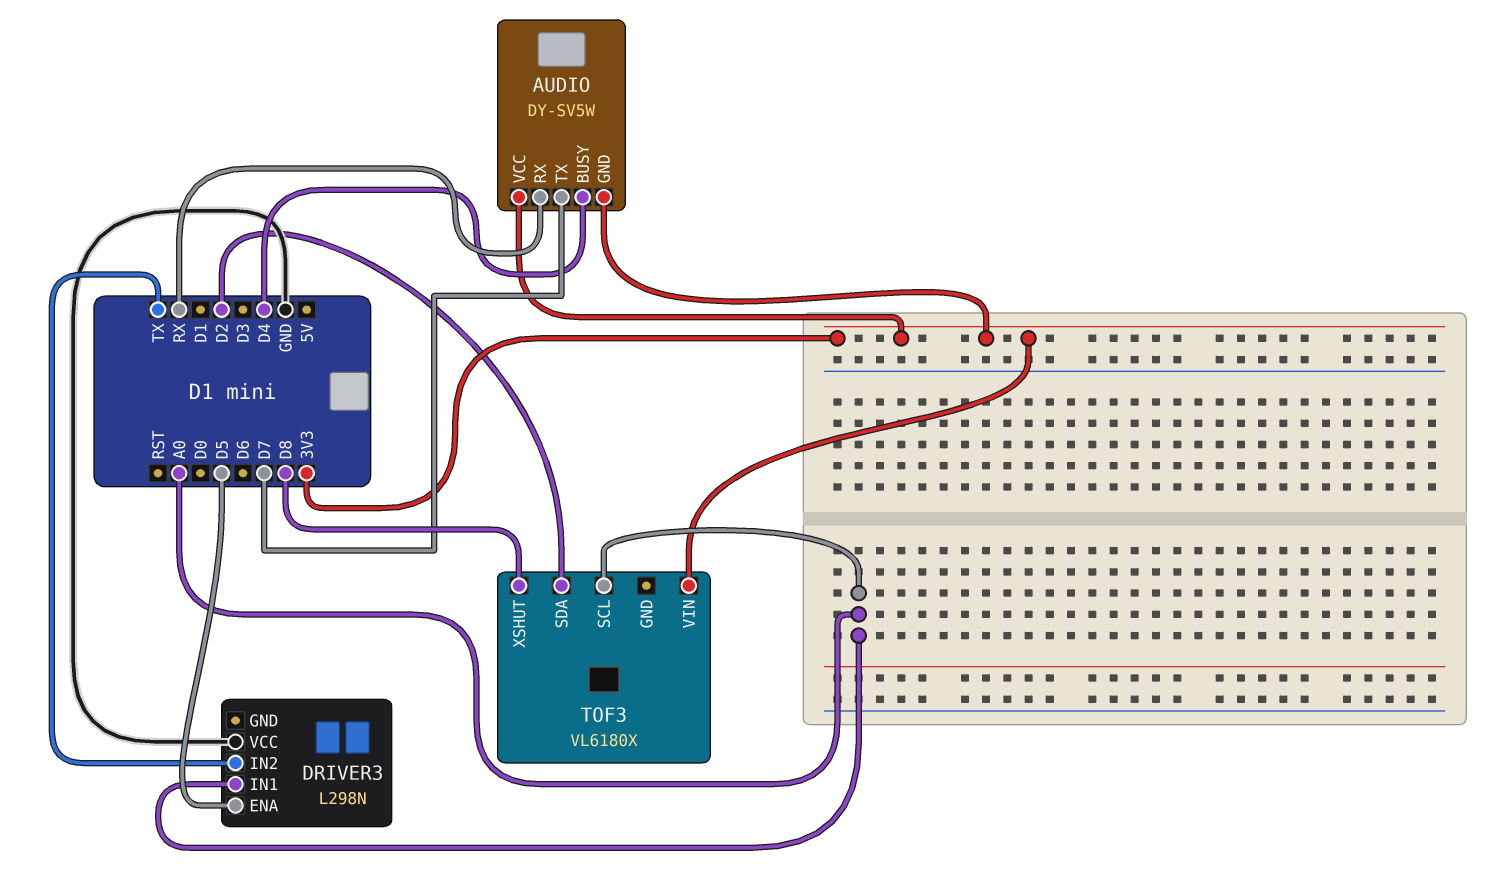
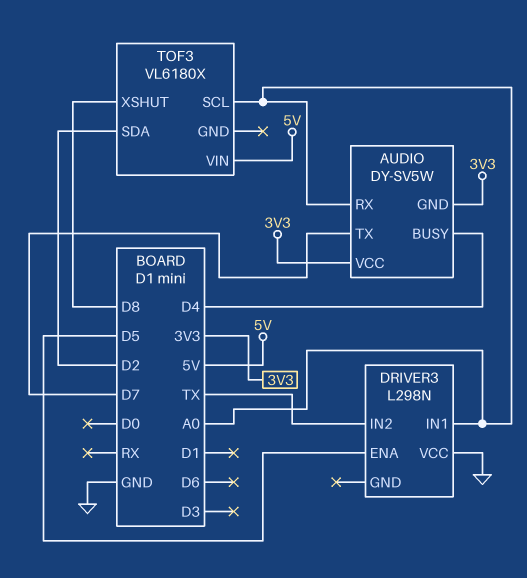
AUDIO pin RX: RX -> A0
TOF3 pin VIN: 3V3 -> 5V

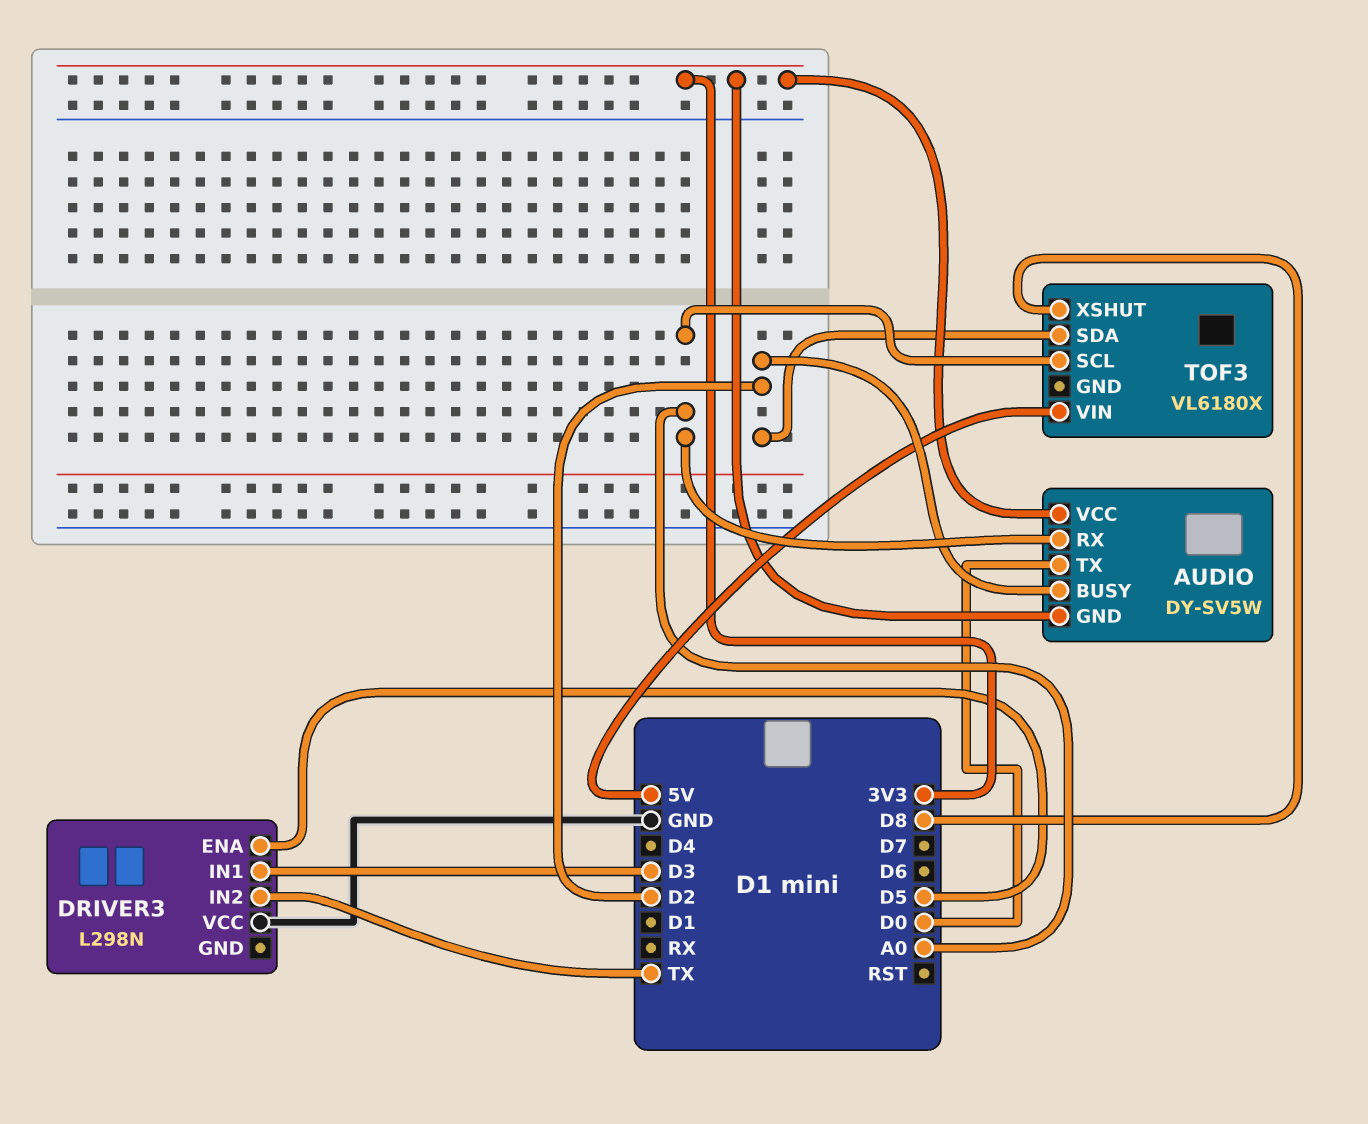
AUDIO pin BUSY: D4 -> D2
AUDIO pin TX: D7 -> D0
DRIVER3 pin IN1: A0 -> D3

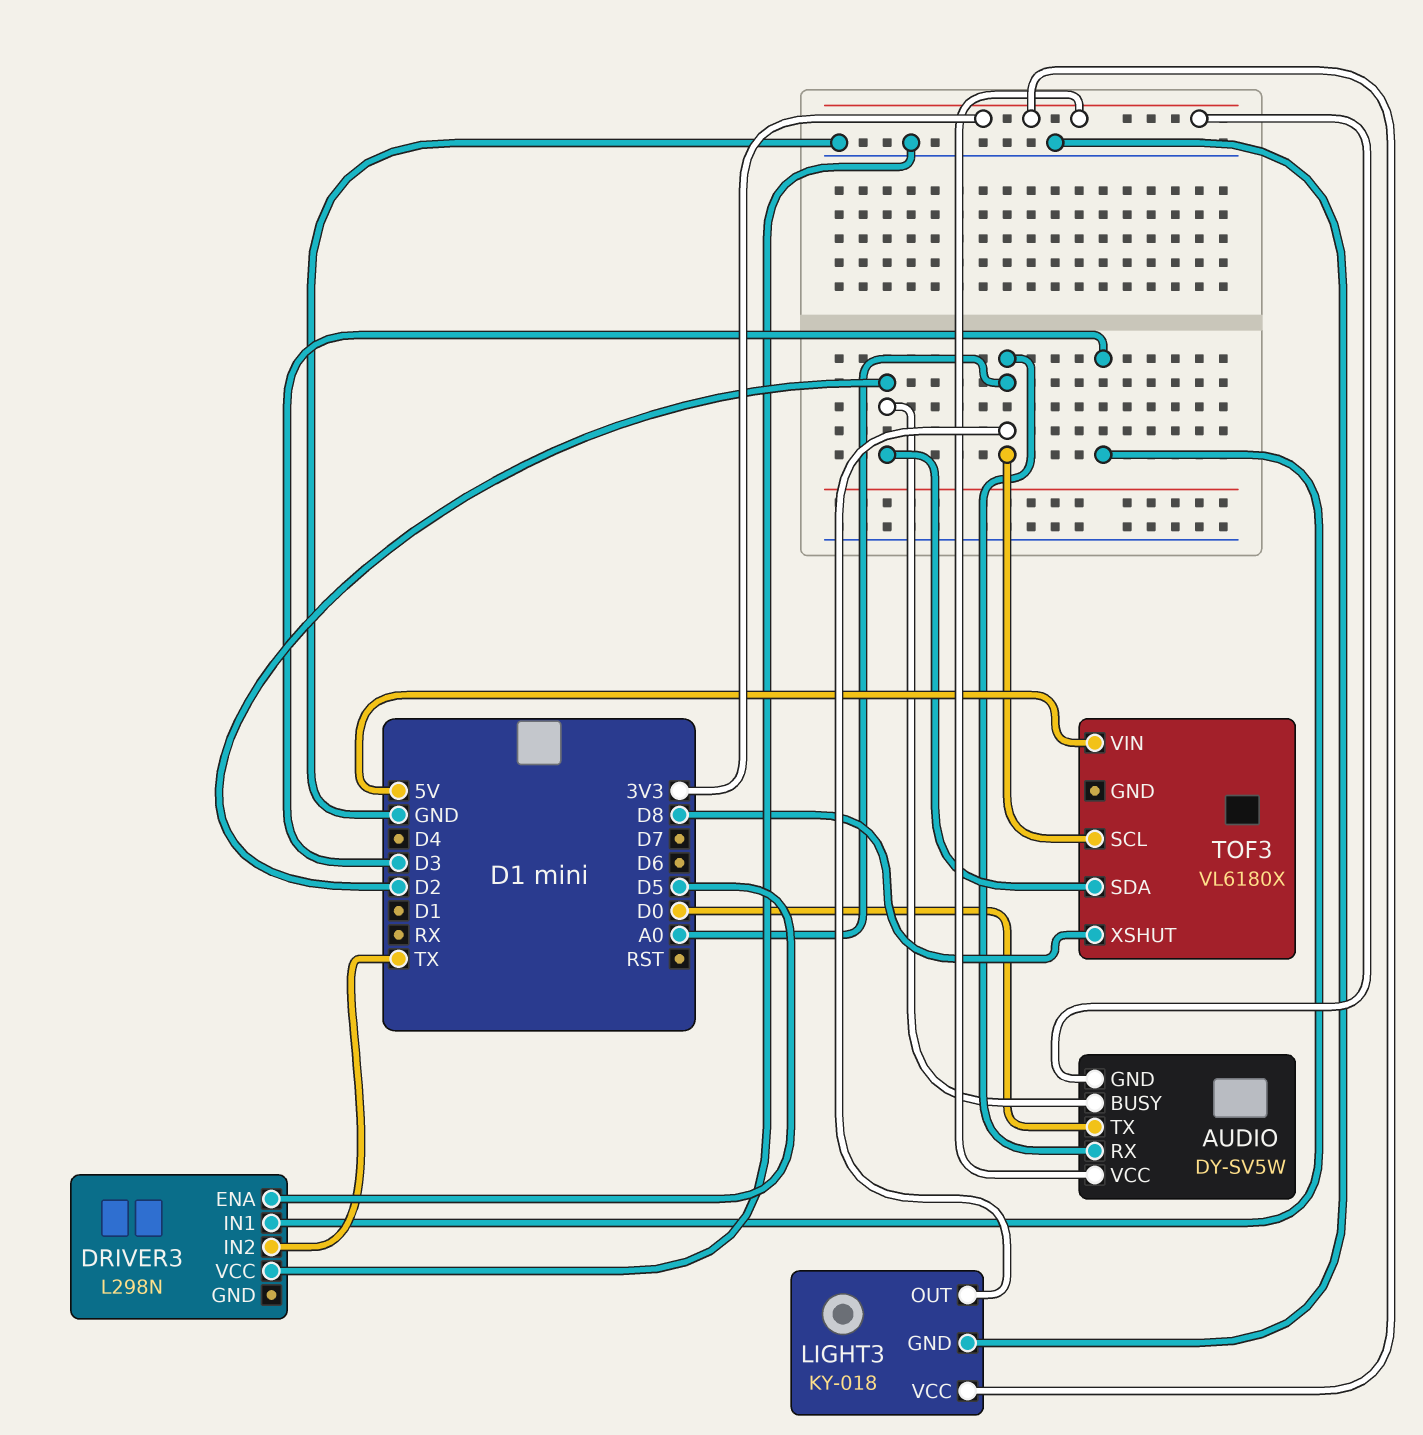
LIGHT3: none -> KY-018
LIGHT3 pin GND: none -> GND
LIGHT3 pin OUT: none -> A0
LIGHT3 pin VCC: none -> 3V3

